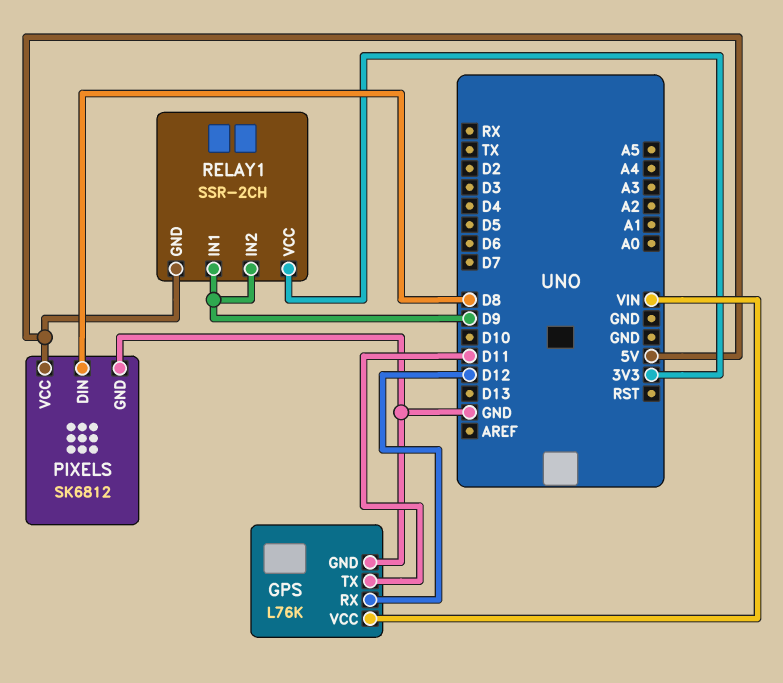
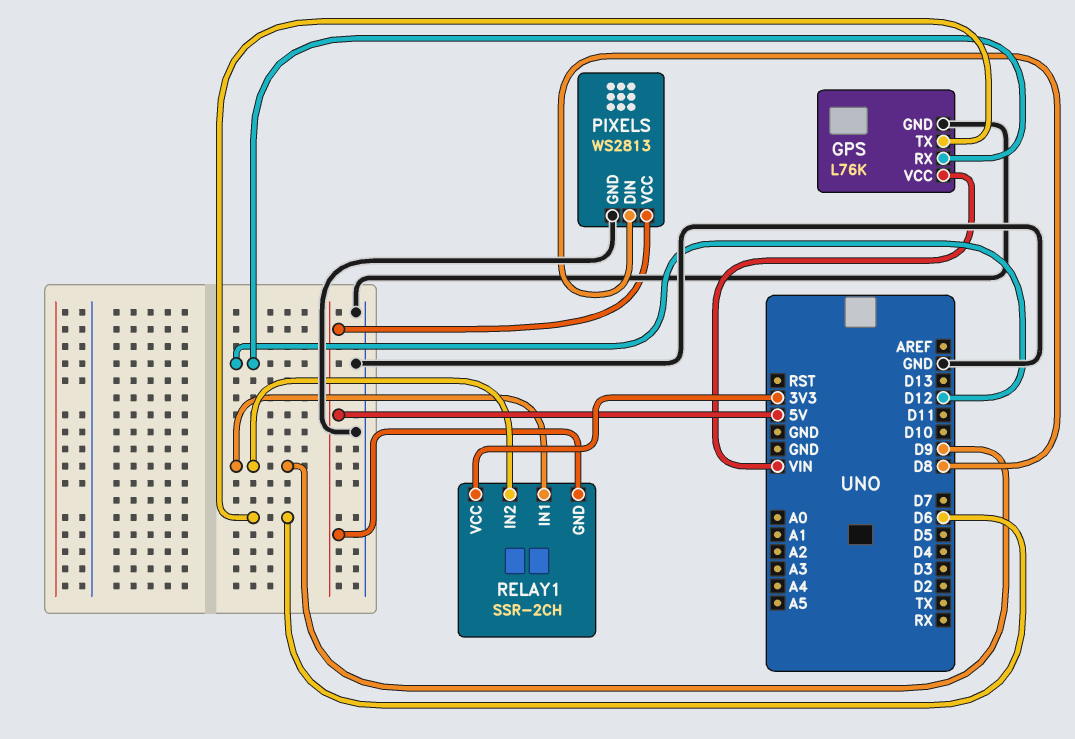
GPS pin TX: D11 -> D6
PIXELS: SK6812 -> WS2813

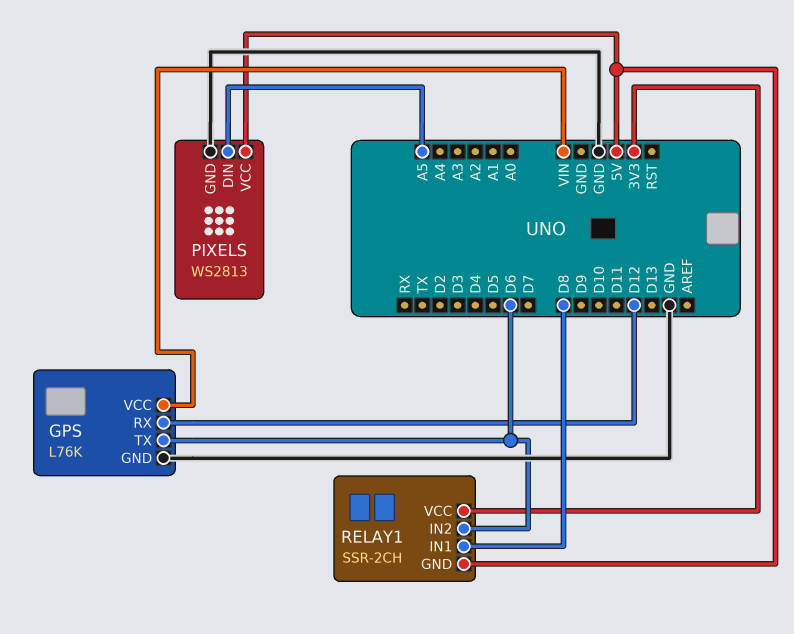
PIXELS pin DIN: D8 -> A5
RELAY1 pin IN1: D9 -> D8
RELAY1 pin IN2: D9 -> D6

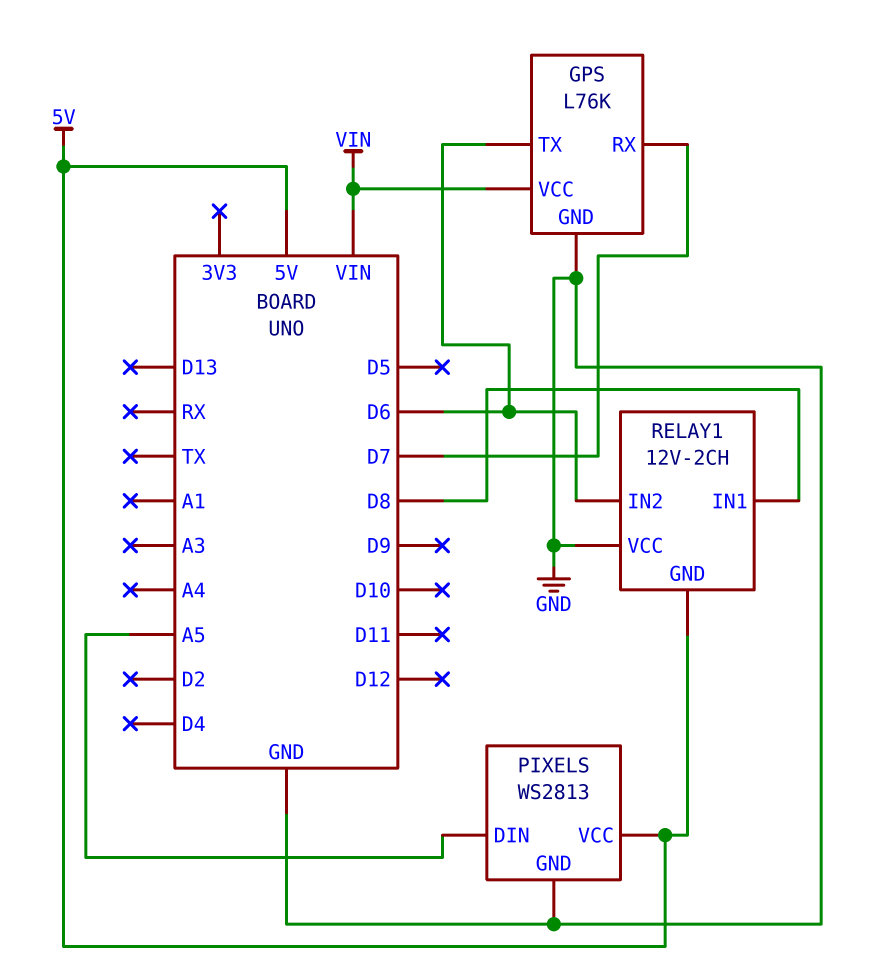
GPS pin RX: D12 -> D7
RELAY1: SSR-2CH -> 12V-2CH
RELAY1 pin VCC: 3V3 -> GND

